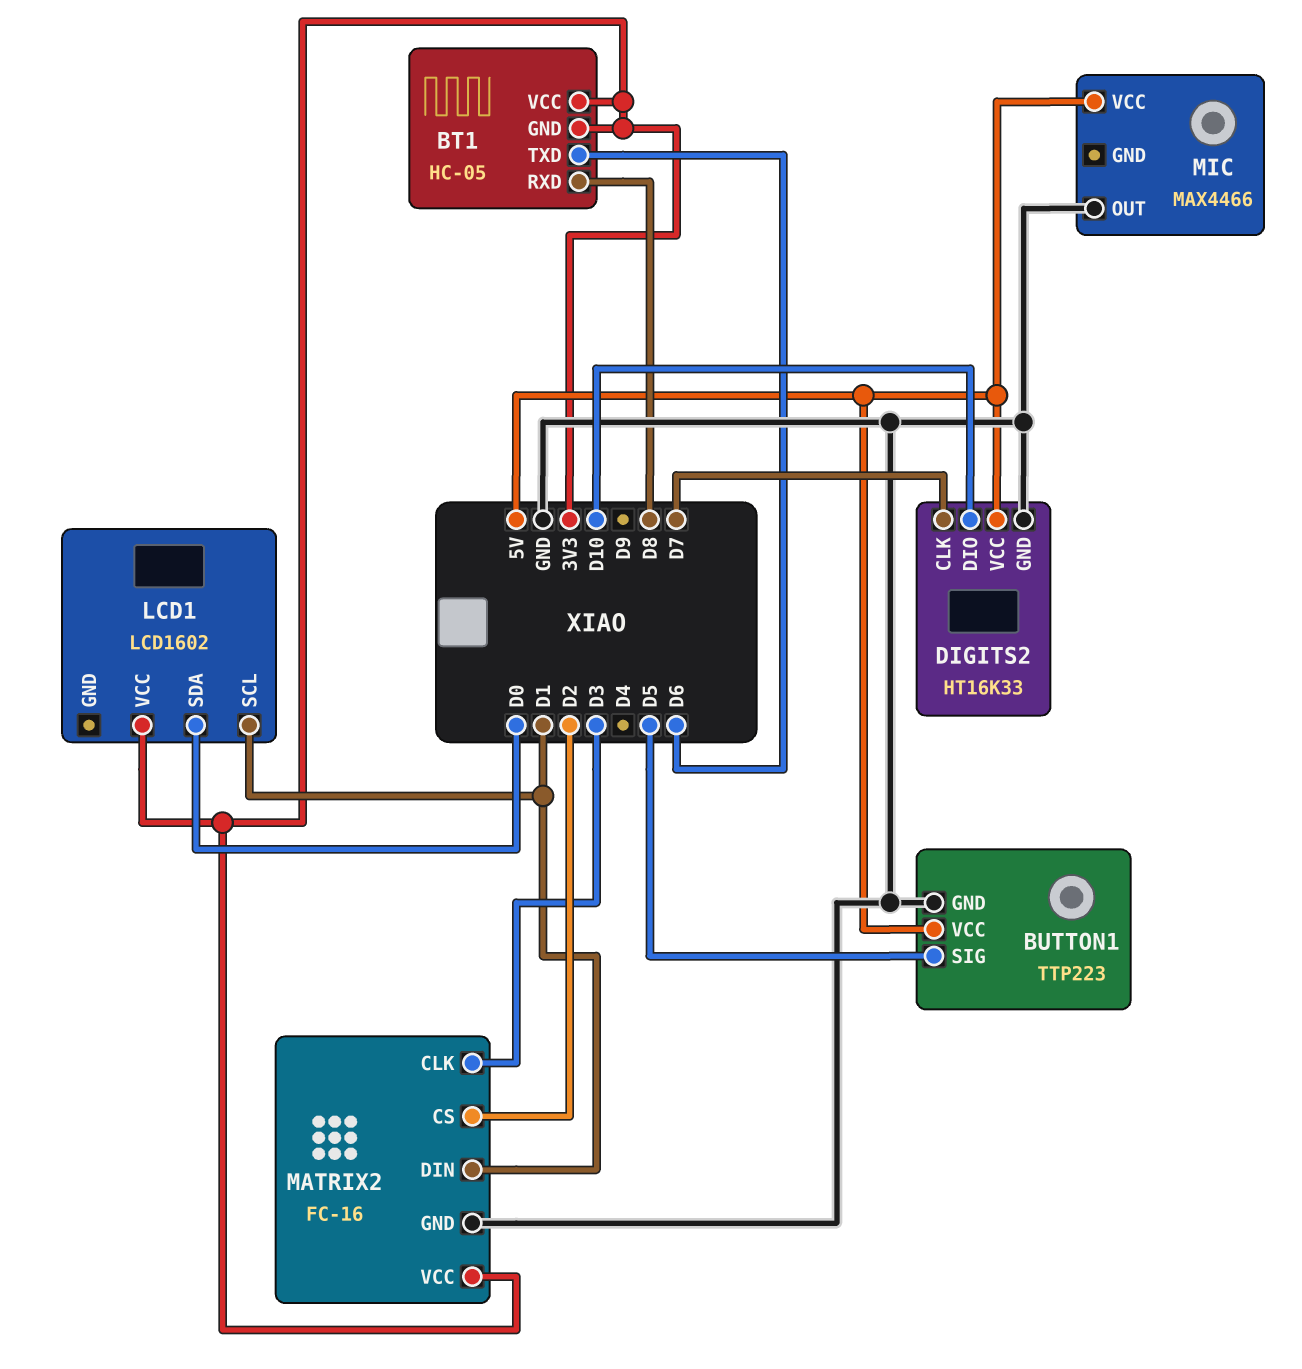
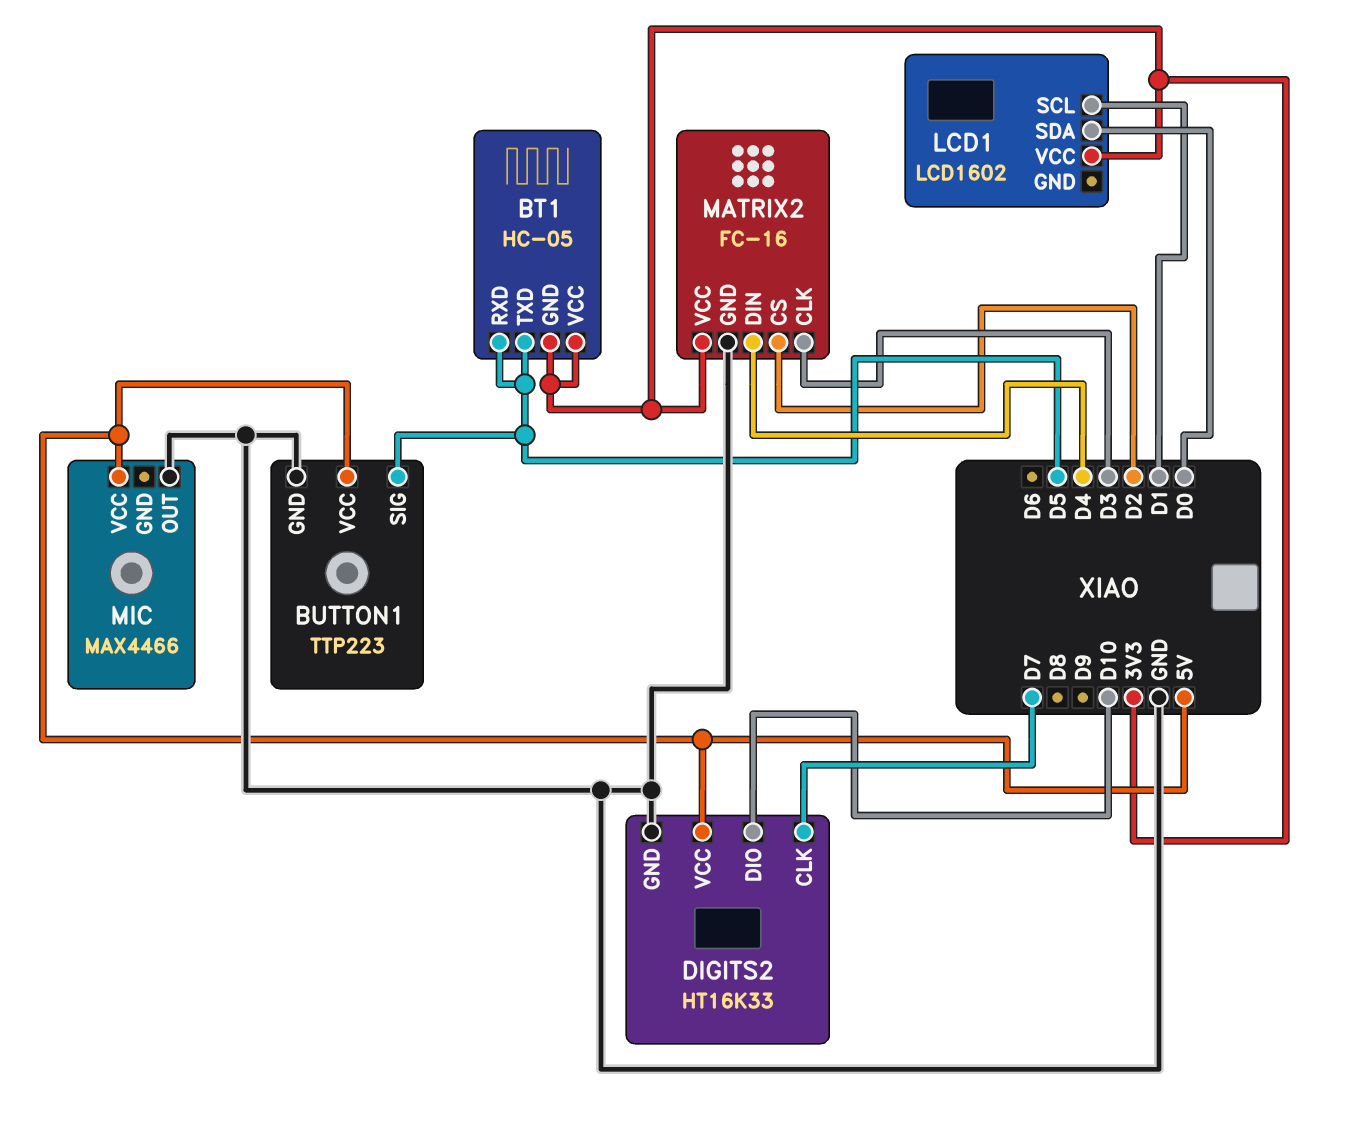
BT1 pin RXD: D8 -> D5
BT1 pin TXD: D6 -> D5
MATRIX2 pin DIN: D1 -> D4

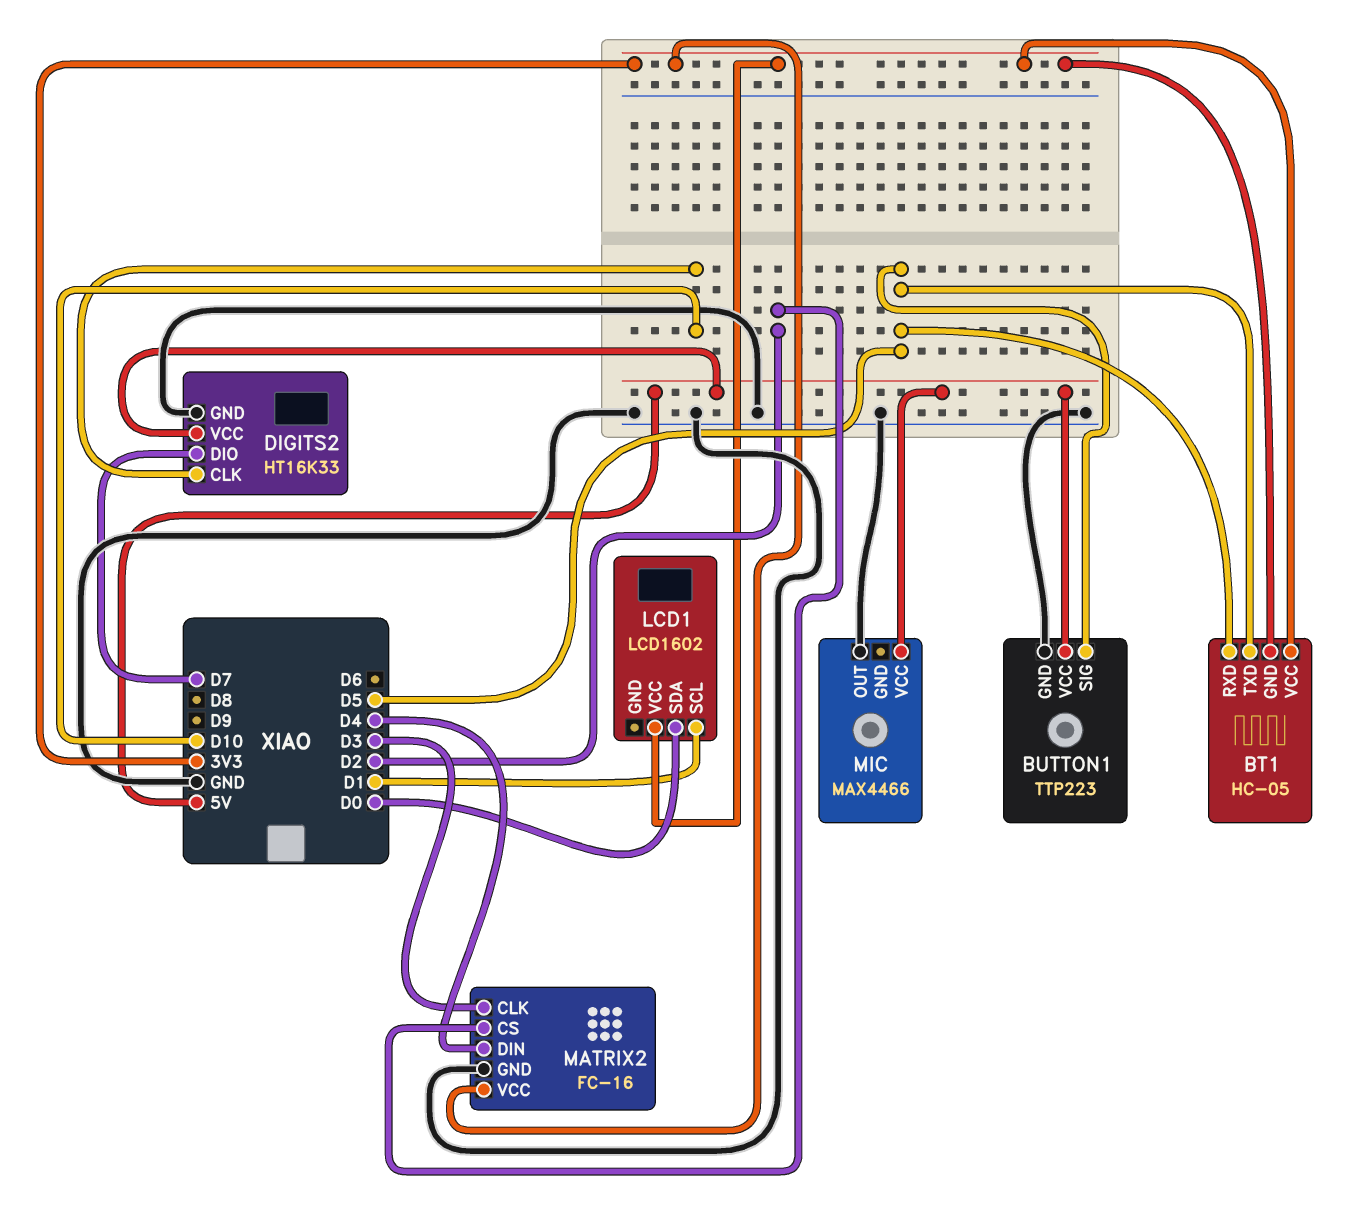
DIGITS2 pin CLK: D7 -> D10
DIGITS2 pin DIO: D10 -> D7

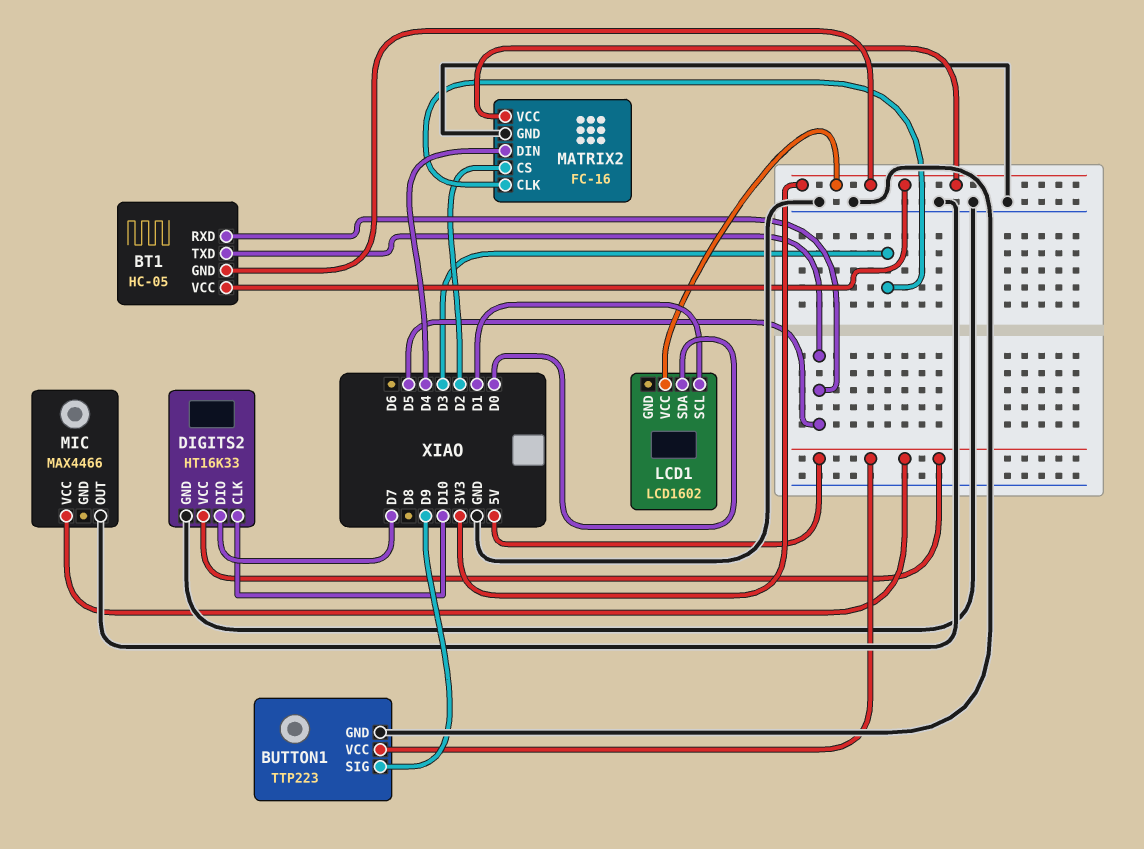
BUTTON1 pin SIG: D5 -> D9

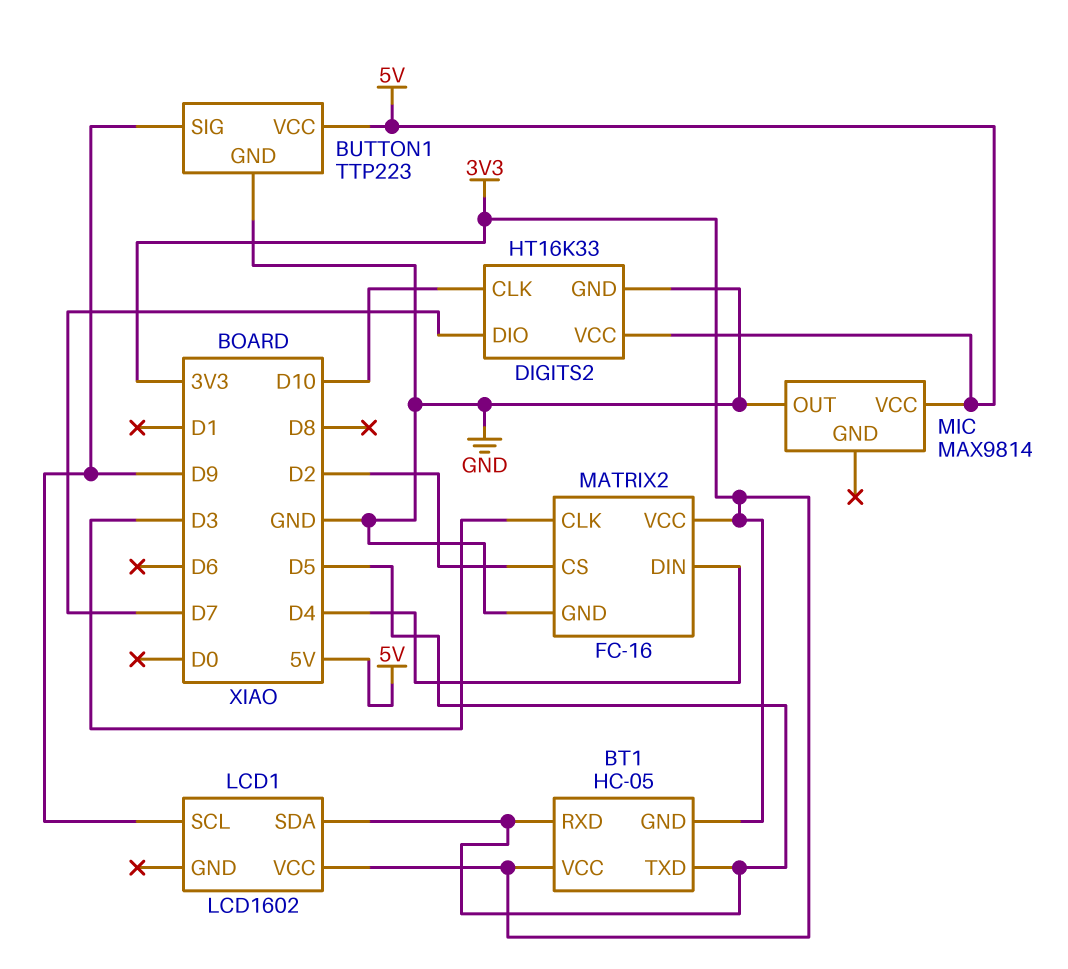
LCD1 pin SCL: D1 -> D9
LCD1 pin SDA: D0 -> D5
MIC: MAX4466 -> MAX9814

